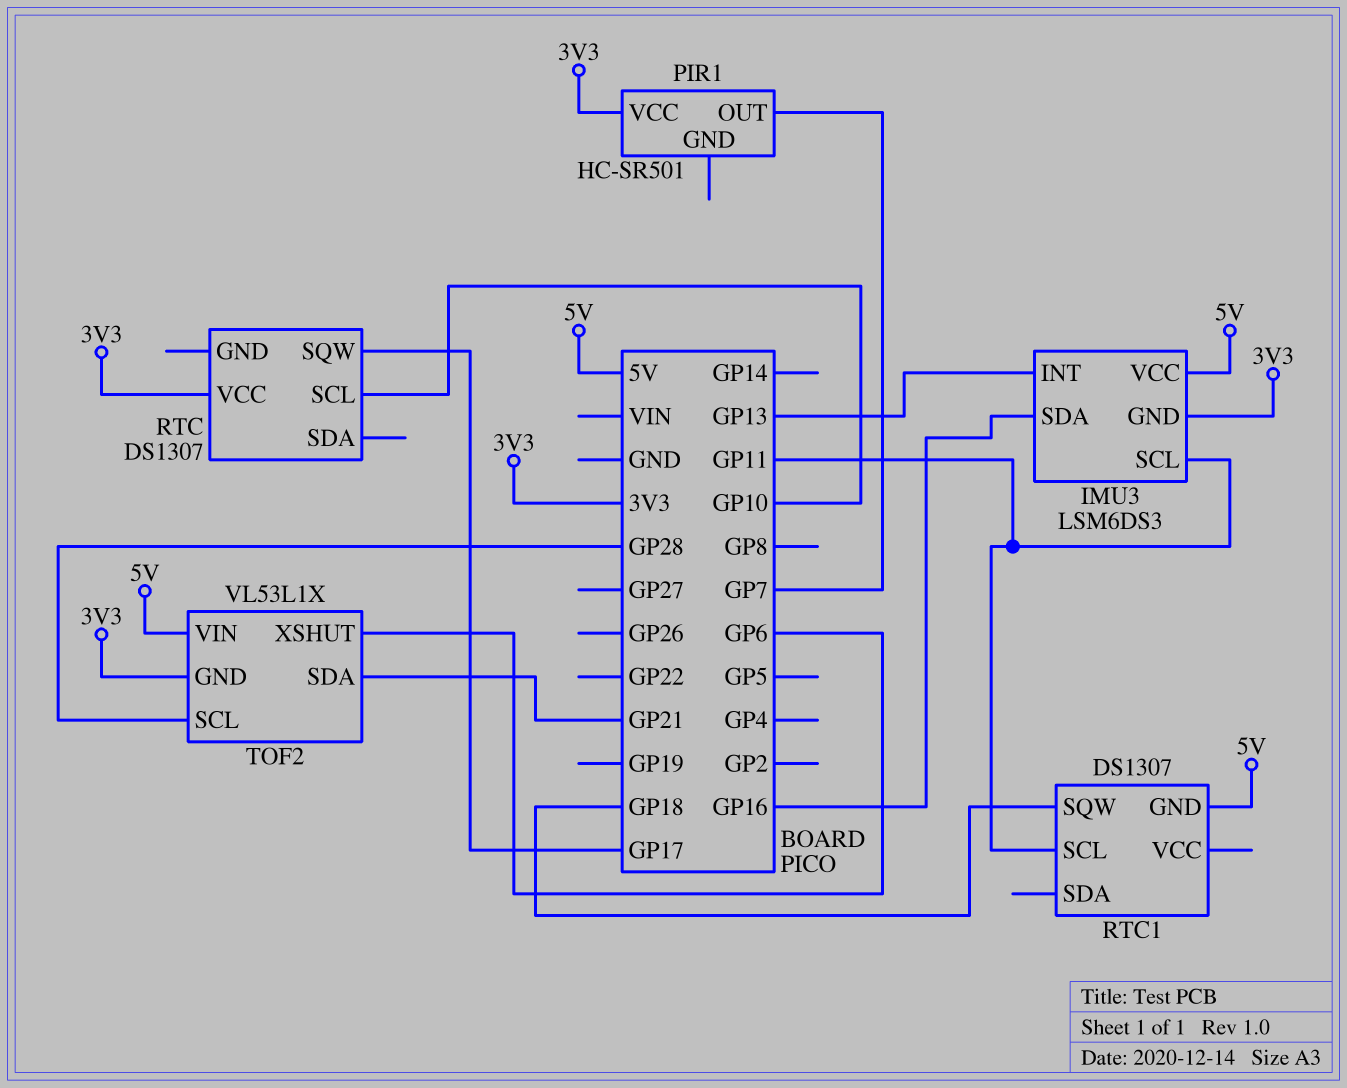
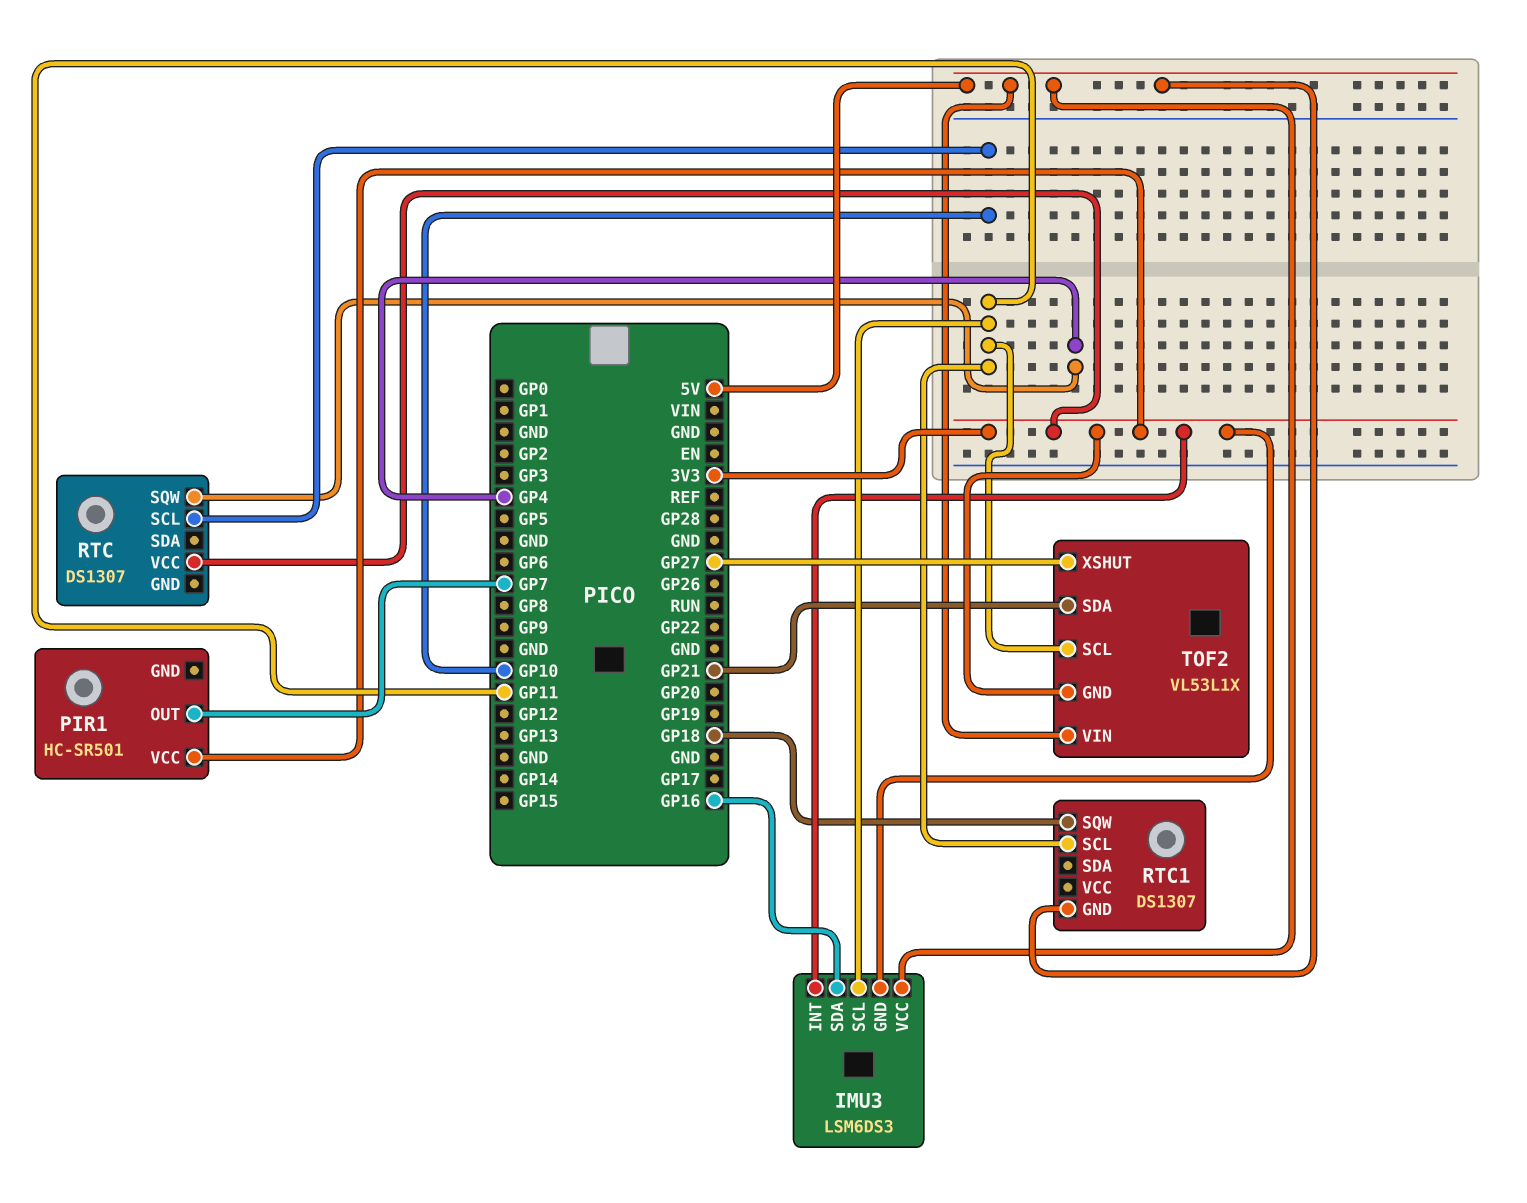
IMU3 pin INT: GP13 -> 3V3
RTC pin SQW: GP17 -> GP4
TOF2 pin SCL: GP28 -> GP11
TOF2 pin XSHUT: GP6 -> GP27

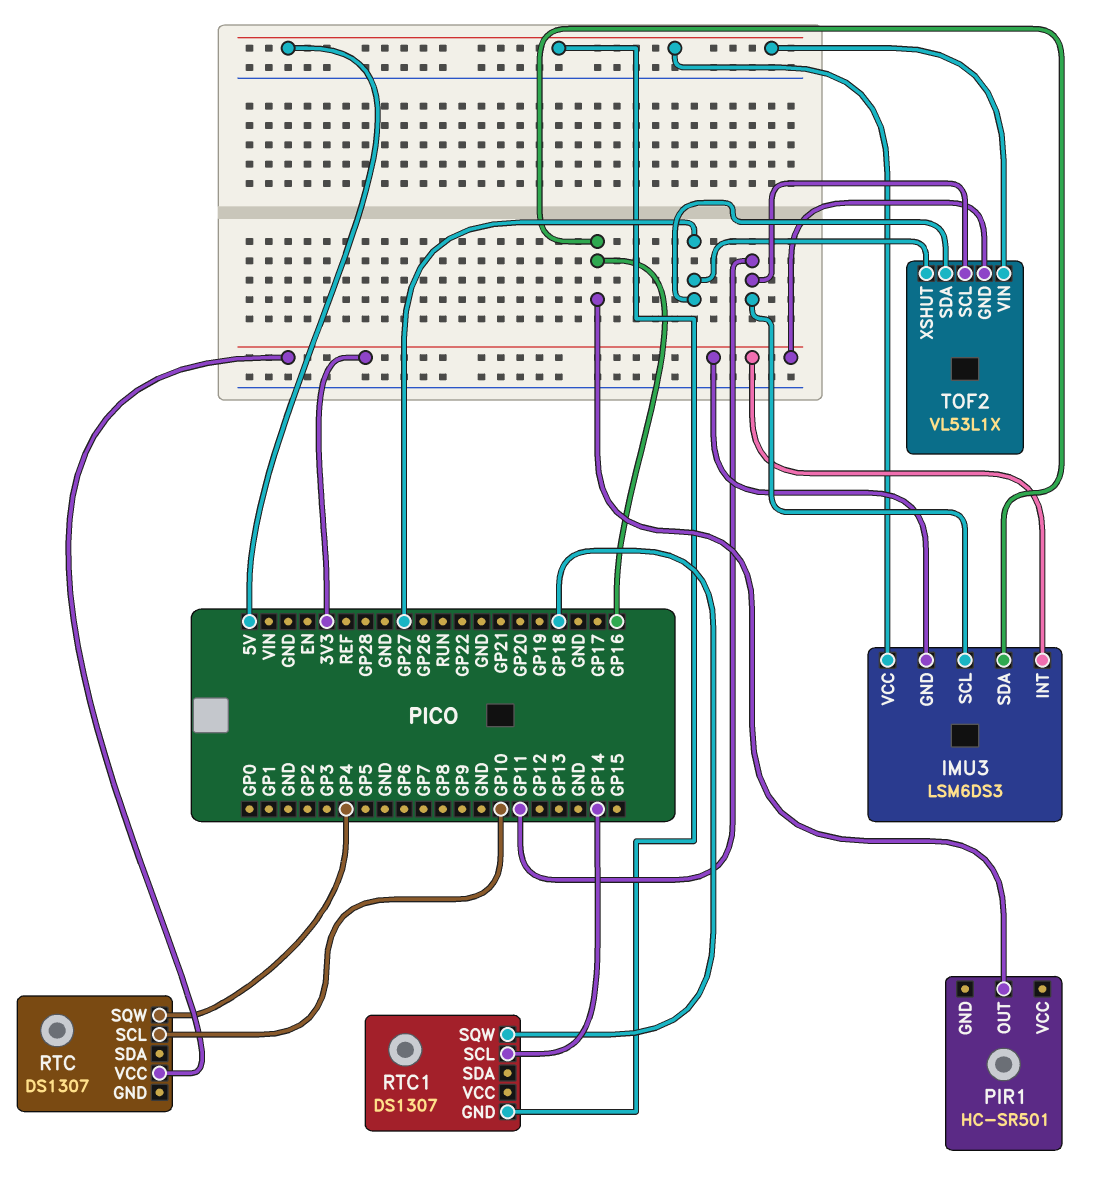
PIR1 pin OUT: GP7 -> GP16
PIR1 pin VCC: 3V3 -> none
RTC1 pin SCL: GP11 -> GP14
TOF2 pin SDA: GP21 -> GP27

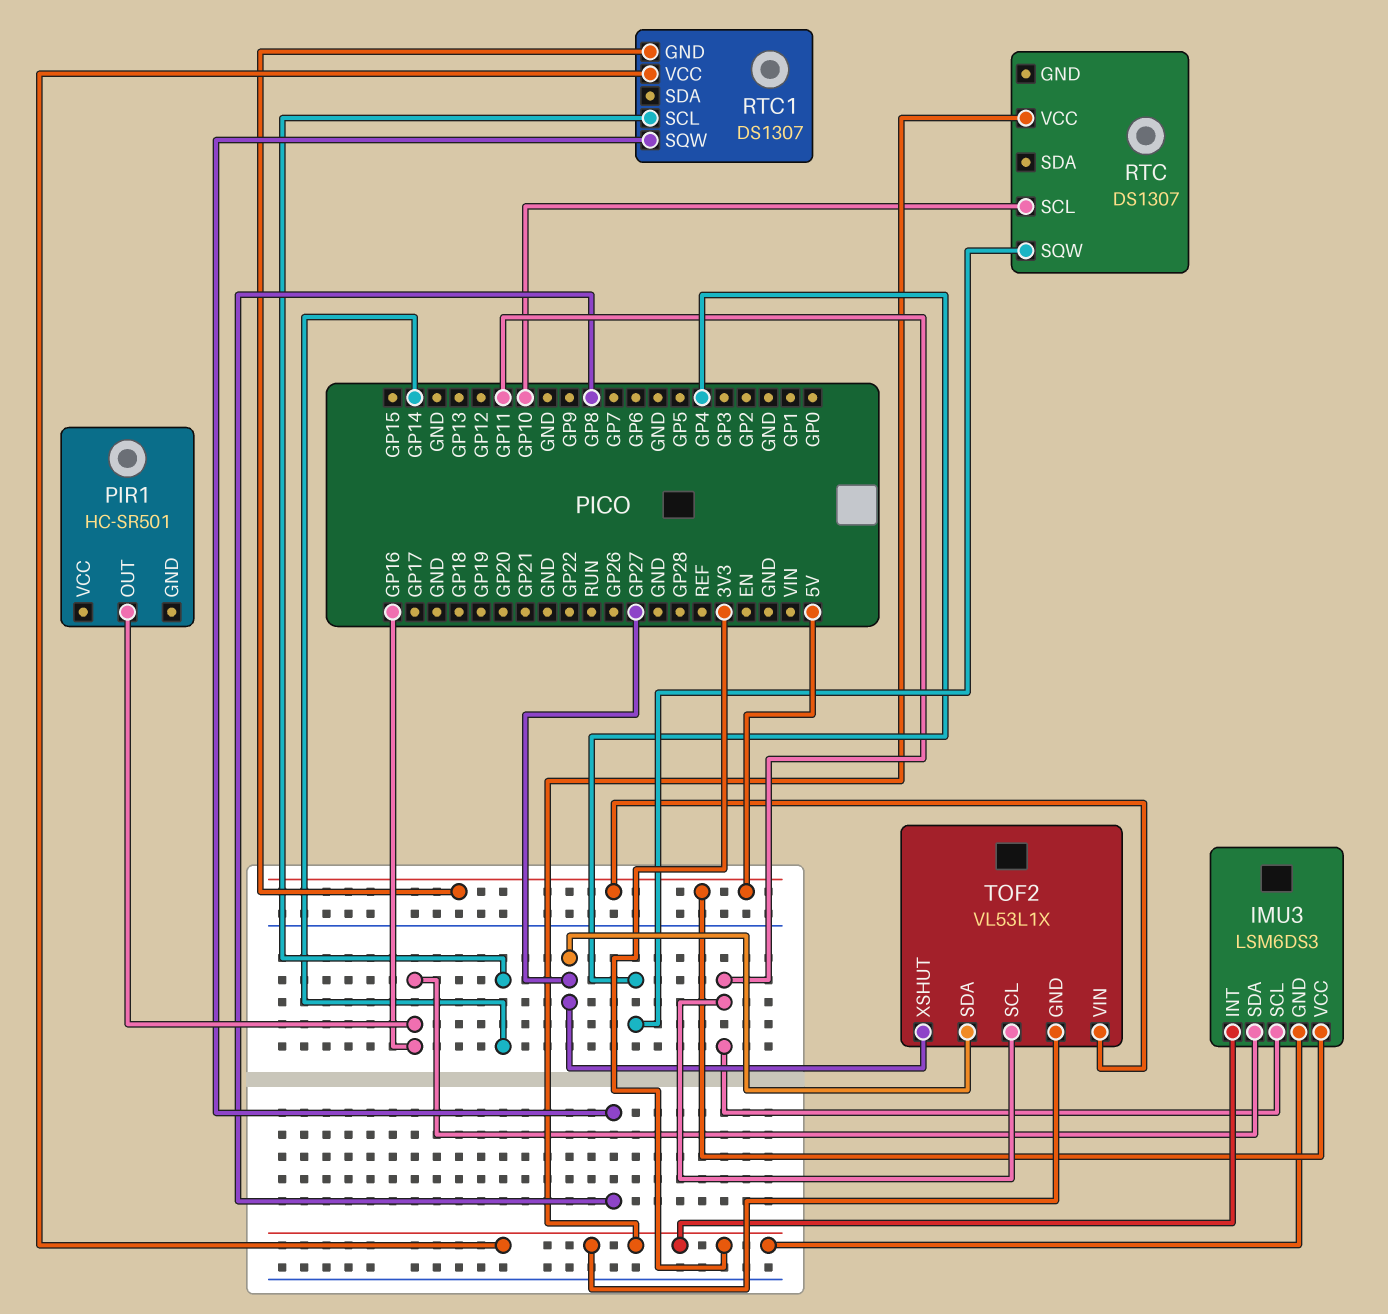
RTC1 pin SQW: GP18 -> GP8
RTC1 pin VCC: none -> 3V3

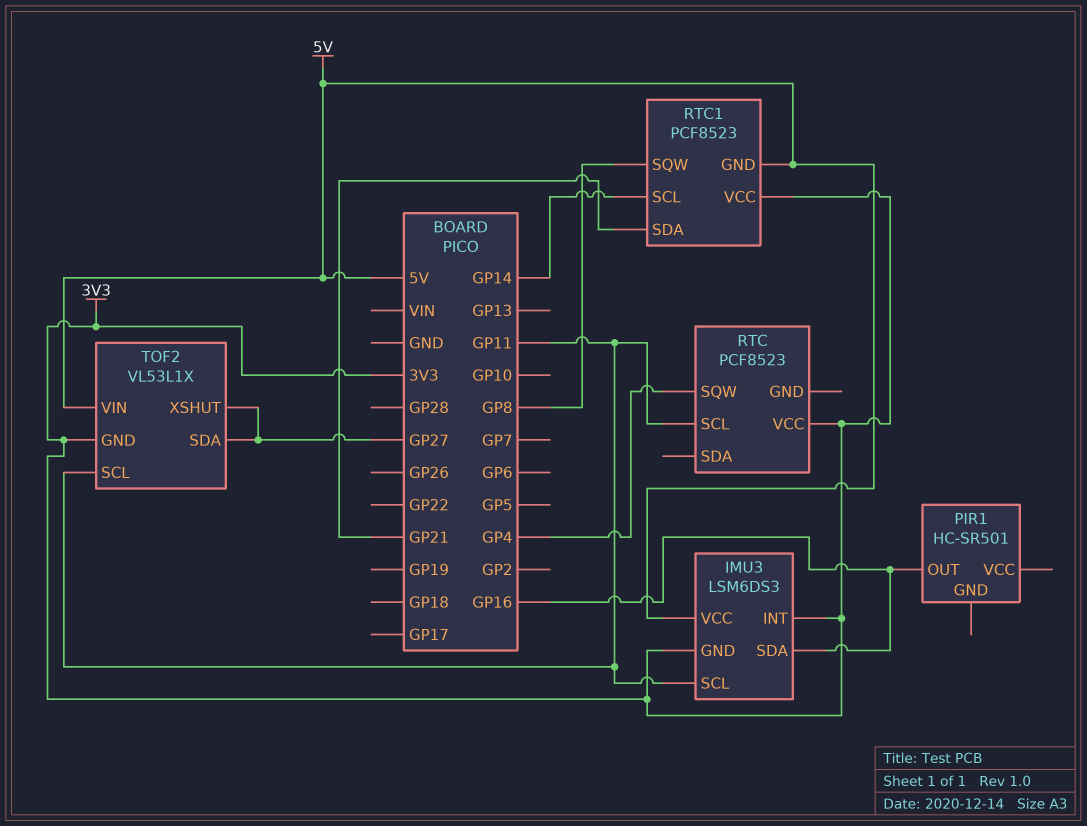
RTC: DS1307 -> PCF8523
RTC pin SCL: GP10 -> GP11
RTC1: DS1307 -> PCF8523
RTC1 pin SDA: none -> GP21

